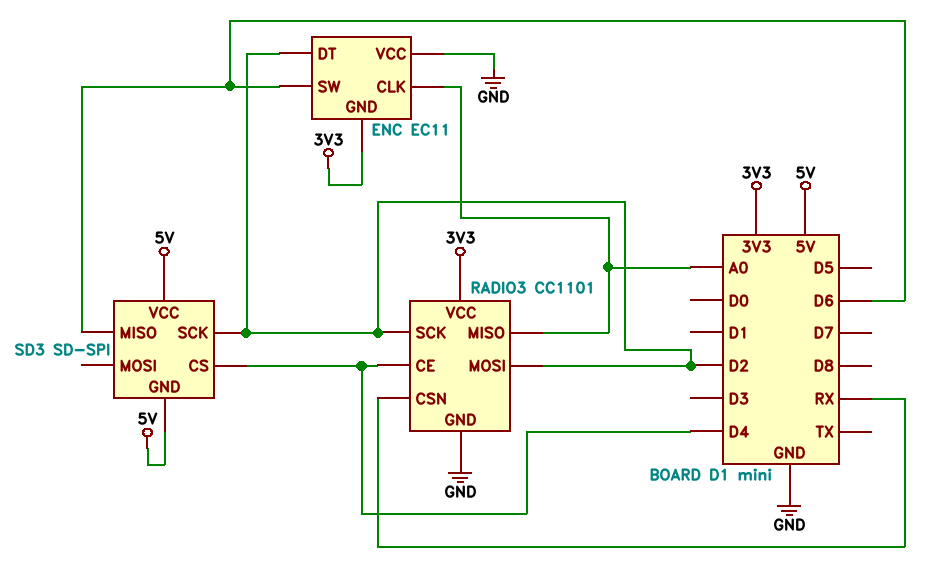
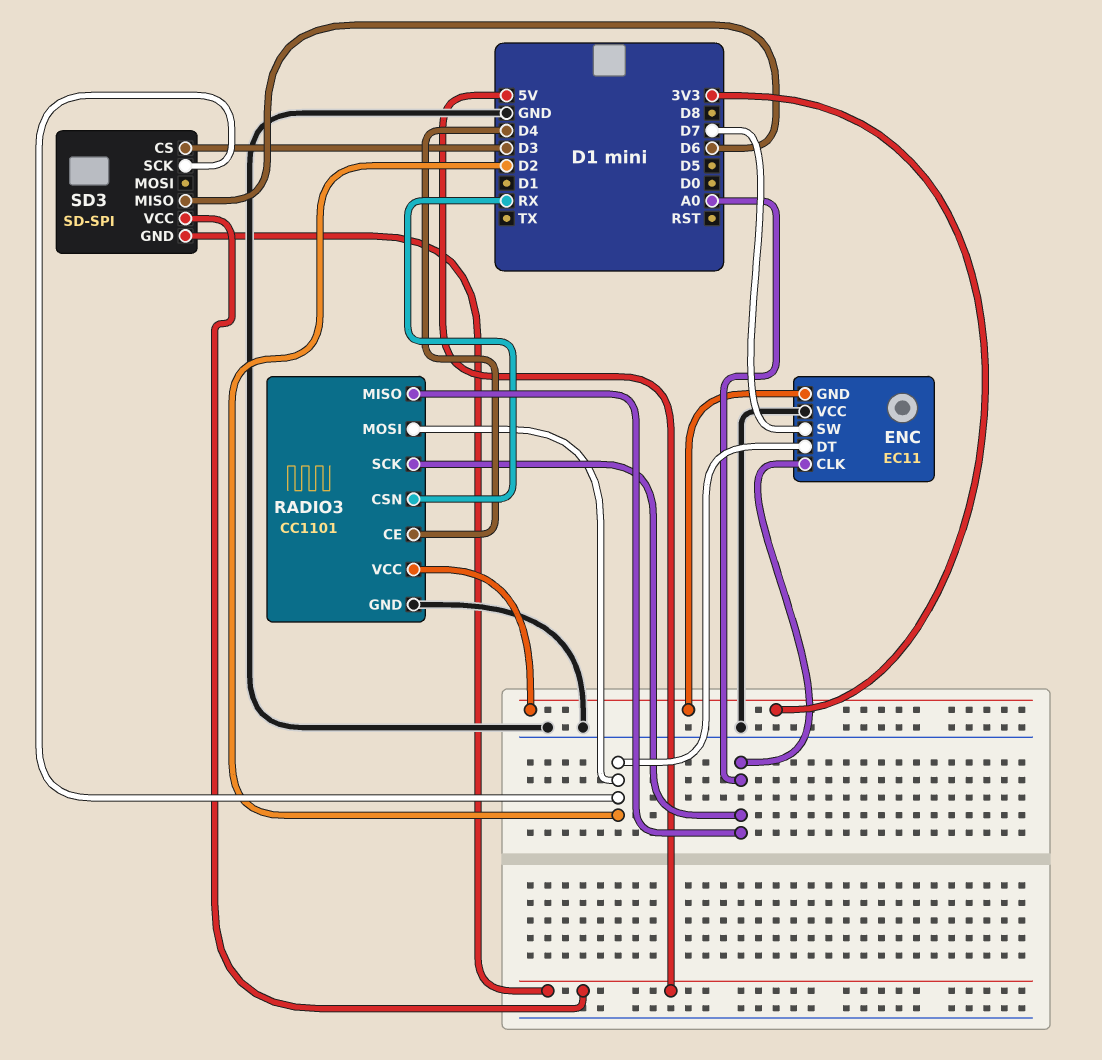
ENC pin SW: D6 -> D7
RADIO3 pin SCK: D2 -> A0
SD3 pin CS: D4 -> D3

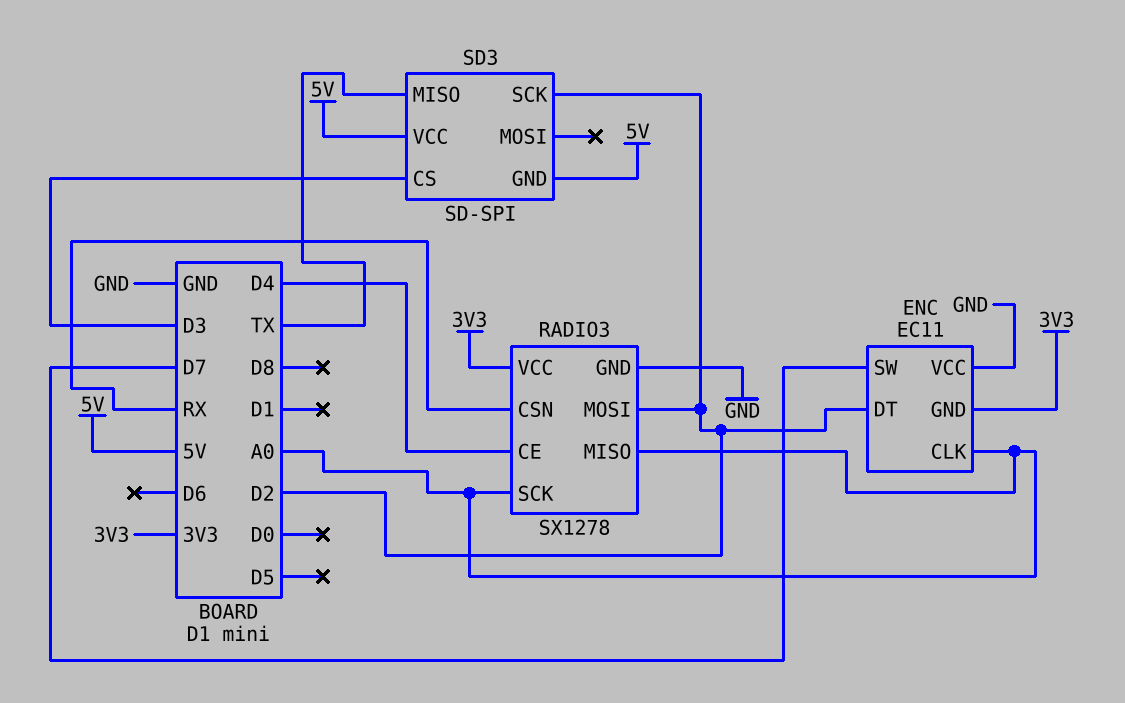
RADIO3: CC1101 -> SX1278
SD3 pin MISO: D6 -> TX

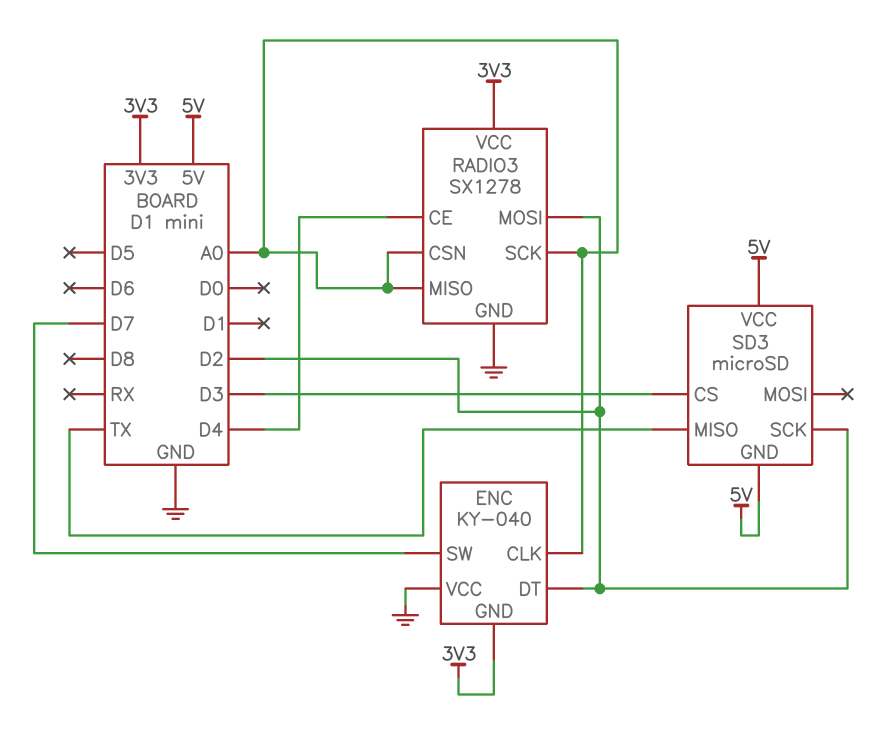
ENC: EC11 -> KY-040
RADIO3 pin CSN: RX -> A0
SD3: SD-SPI -> microSD

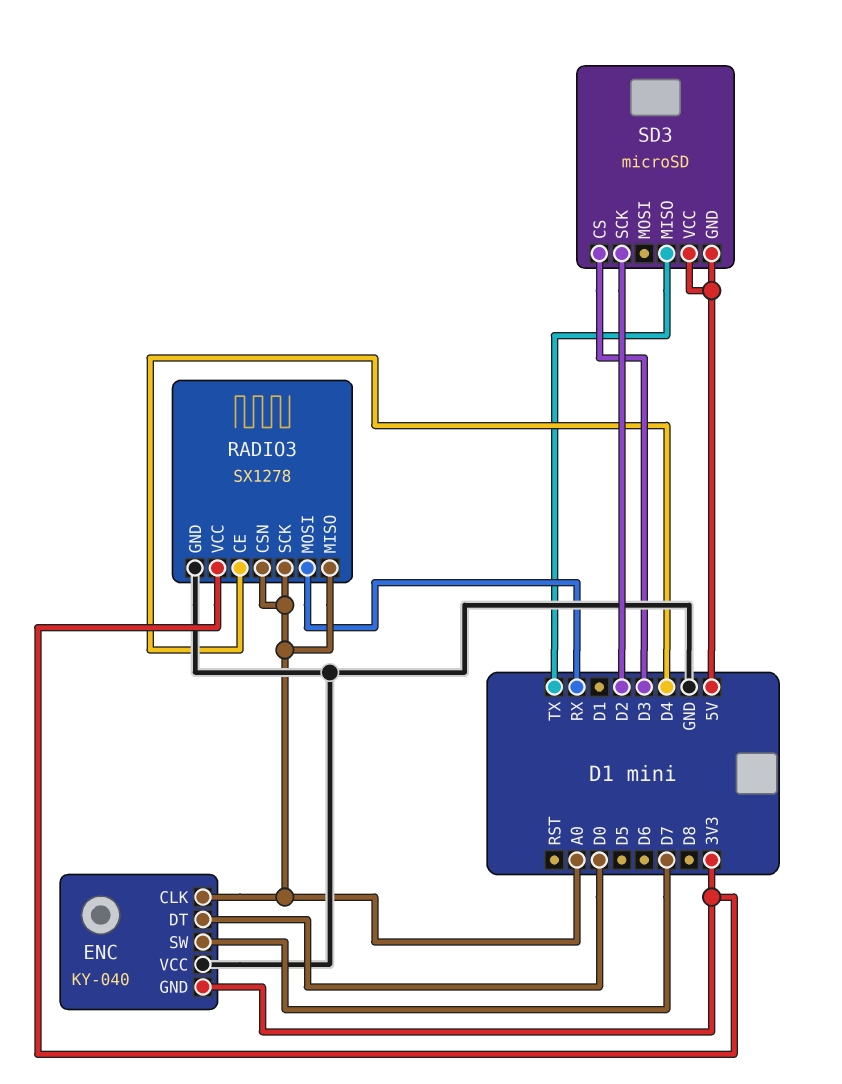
ENC pin DT: D2 -> D0
RADIO3 pin MOSI: D2 -> RX

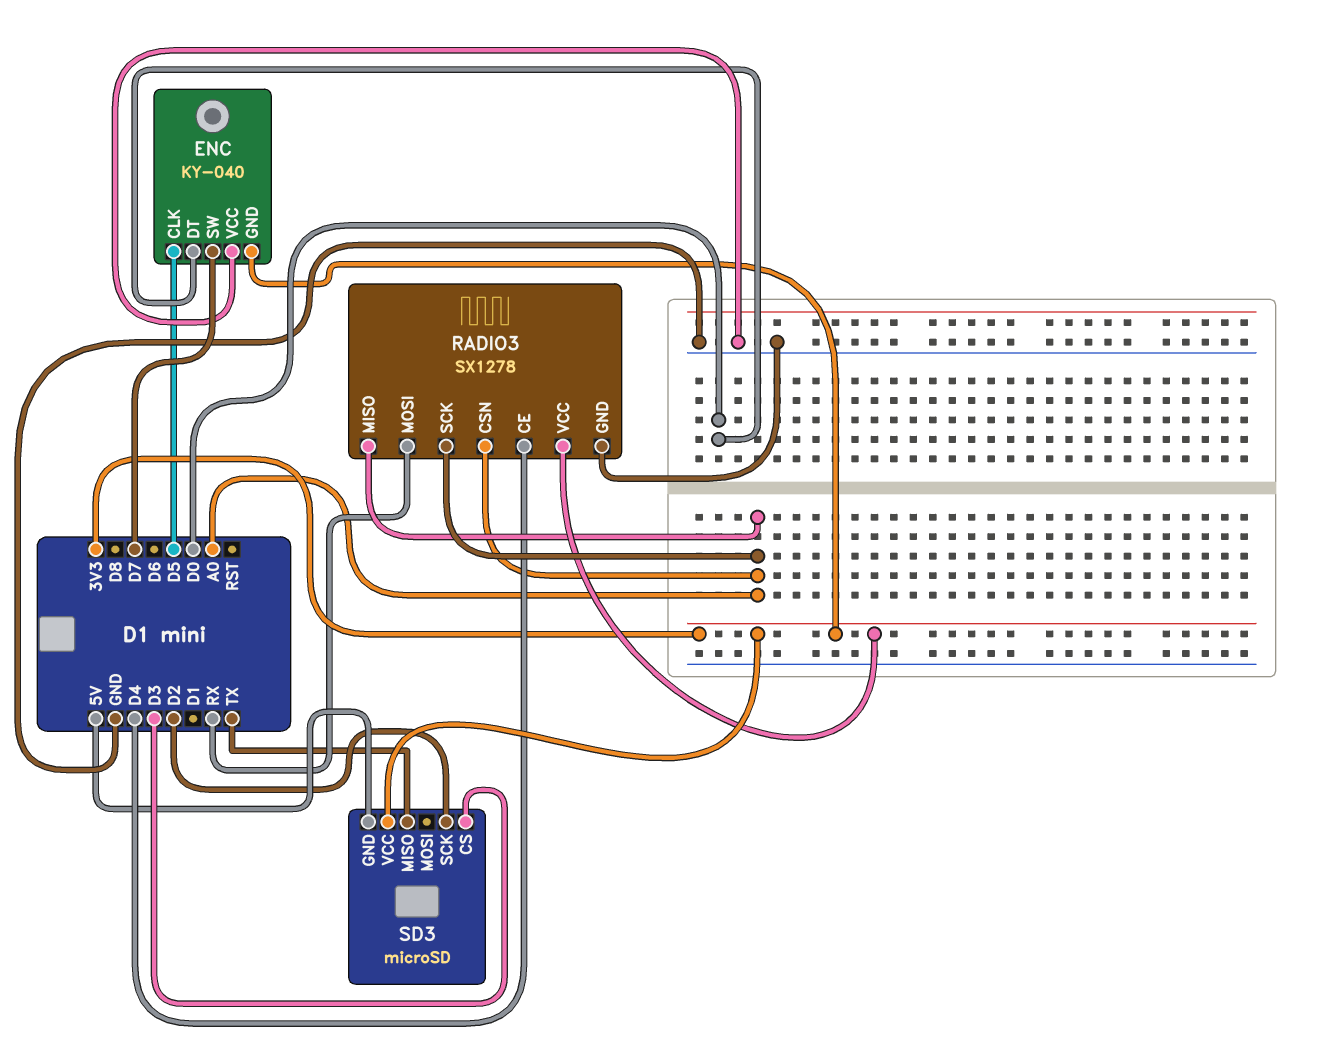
ENC pin CLK: A0 -> D5
SD3 pin VCC: 5V -> 3V3

